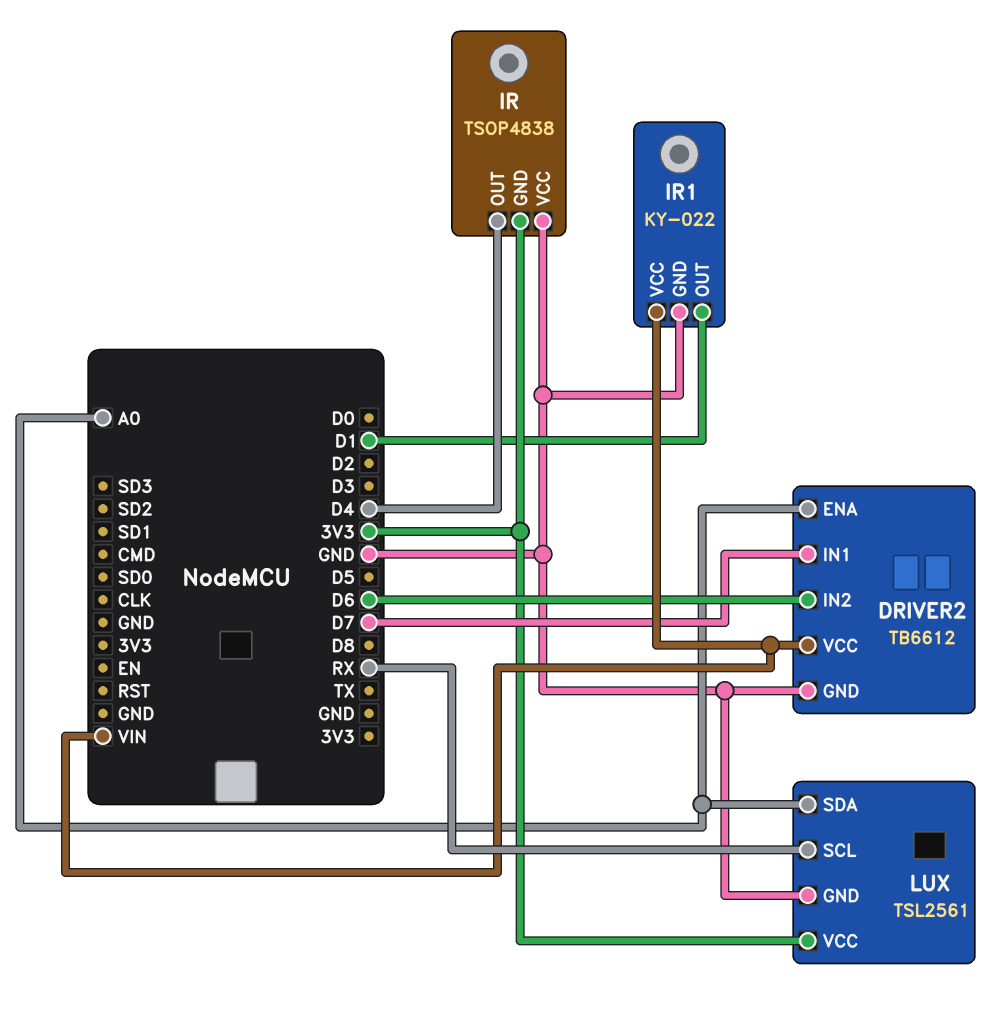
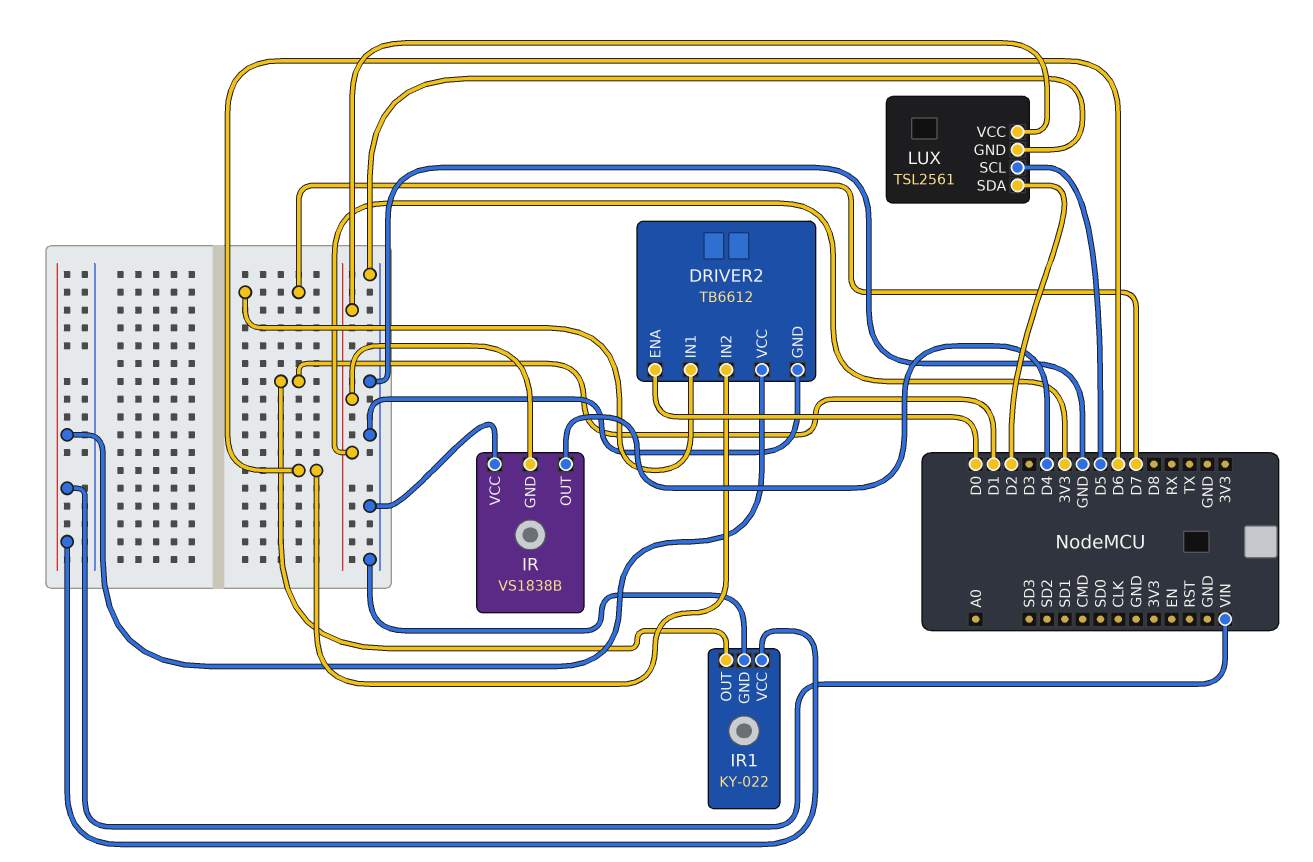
DRIVER2 pin ENA: A0 -> D0
IR: TSOP4838 -> VS1838B
LUX pin SCL: RX -> D5
LUX pin SDA: A0 -> D2

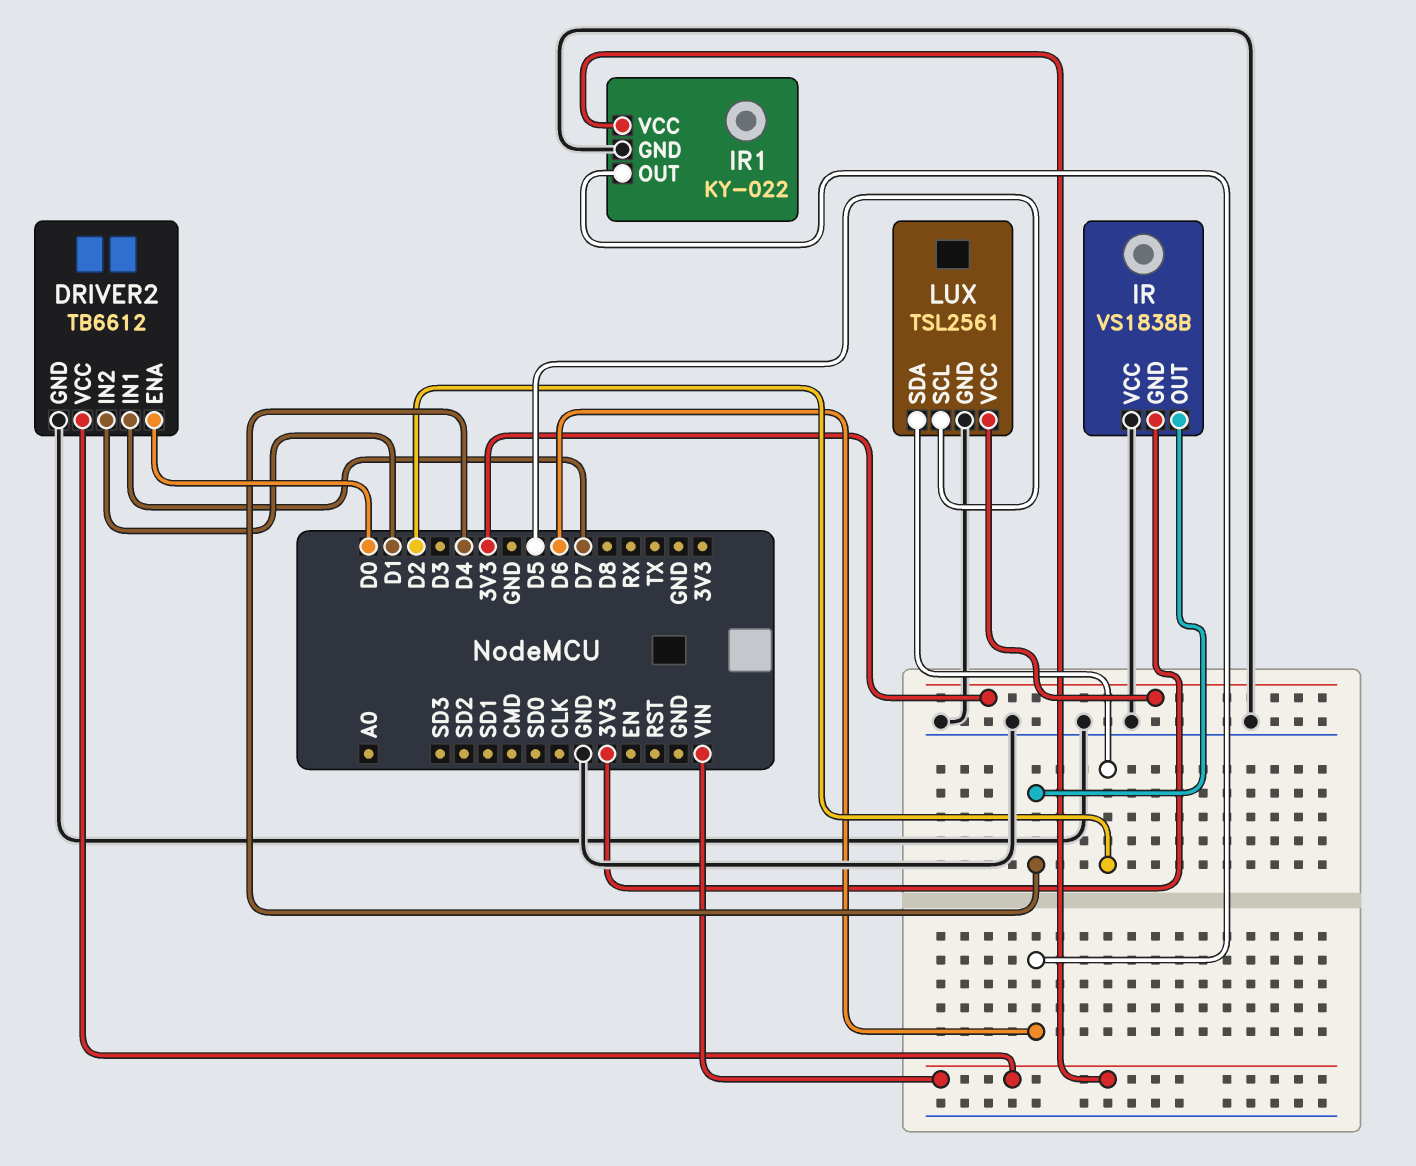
DRIVER2 pin IN2: D6 -> D1
IR1 pin OUT: D1 -> D6

